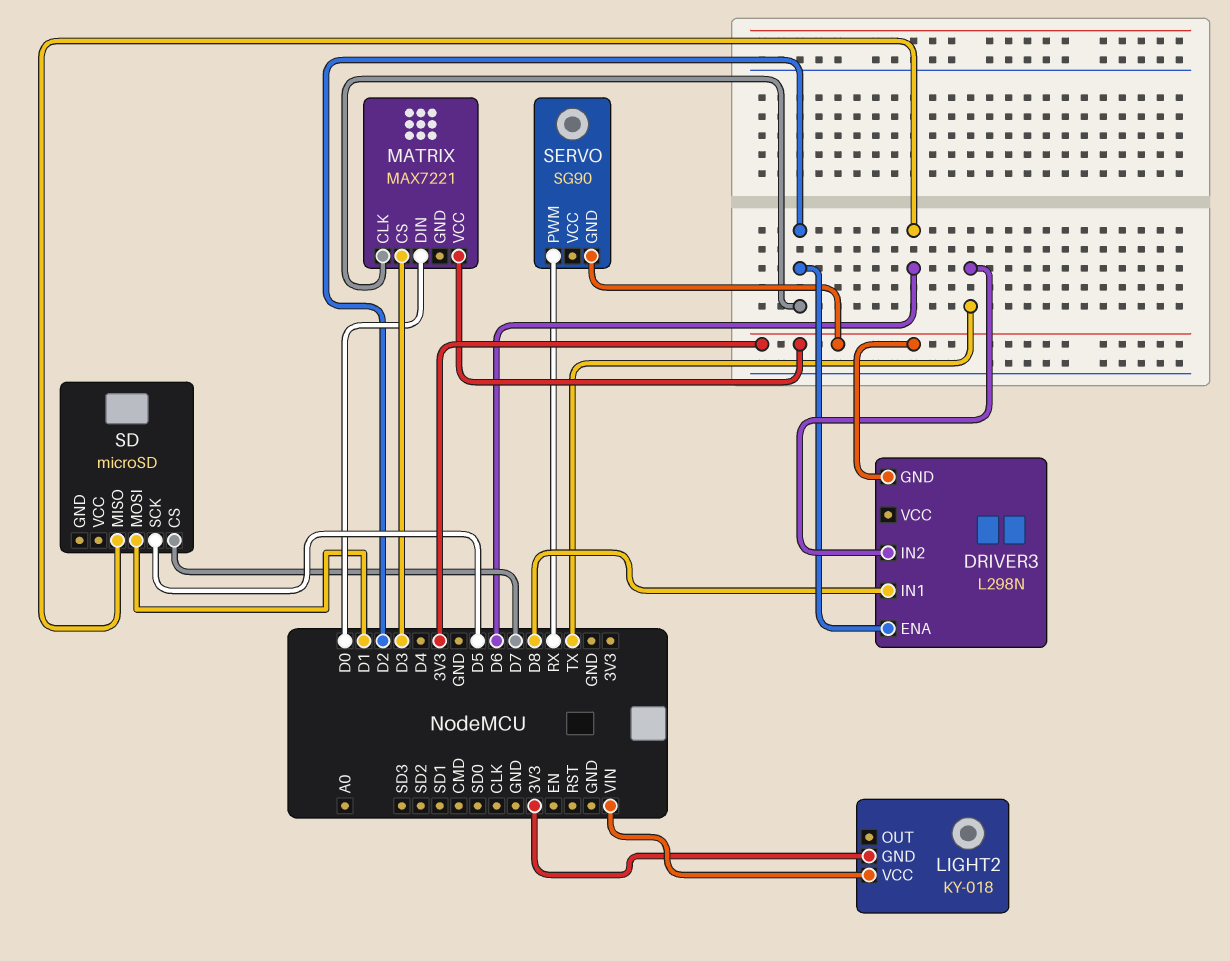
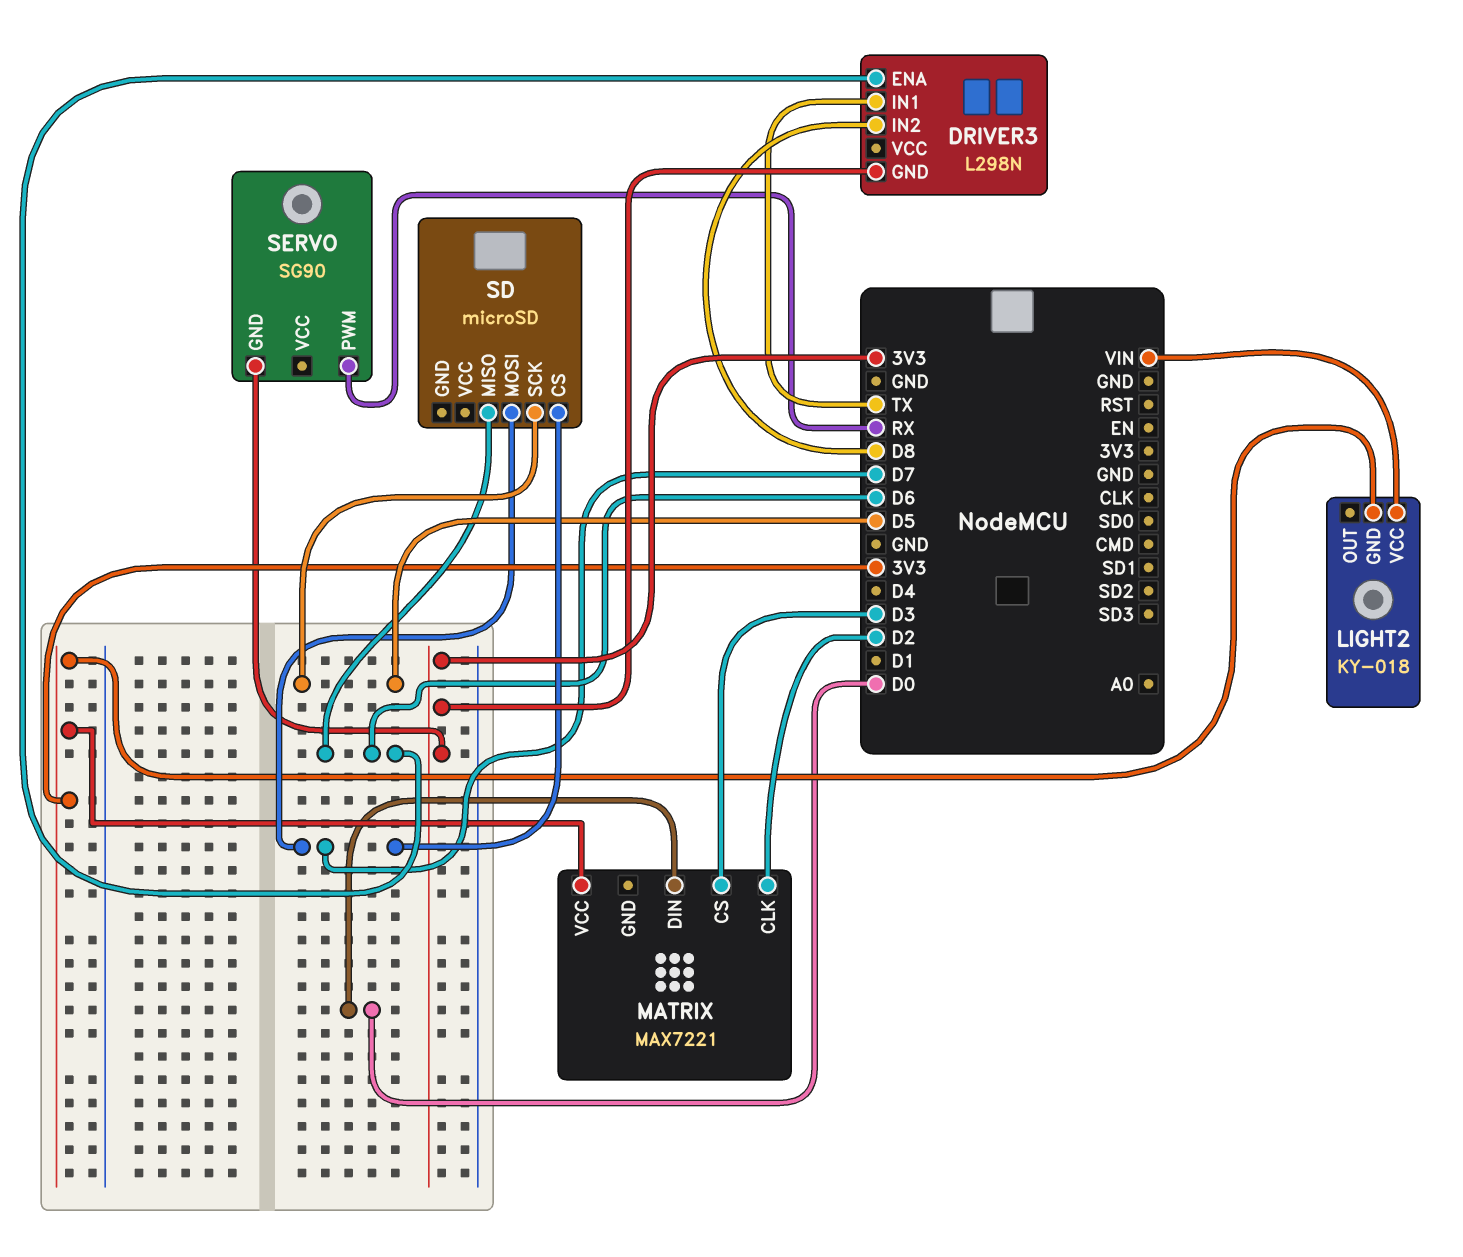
DRIVER3 pin ENA: D2 -> D6
DRIVER3 pin IN1: D8 -> TX
DRIVER3 pin IN2: TX -> D8
SD pin MOSI: D1 -> D7

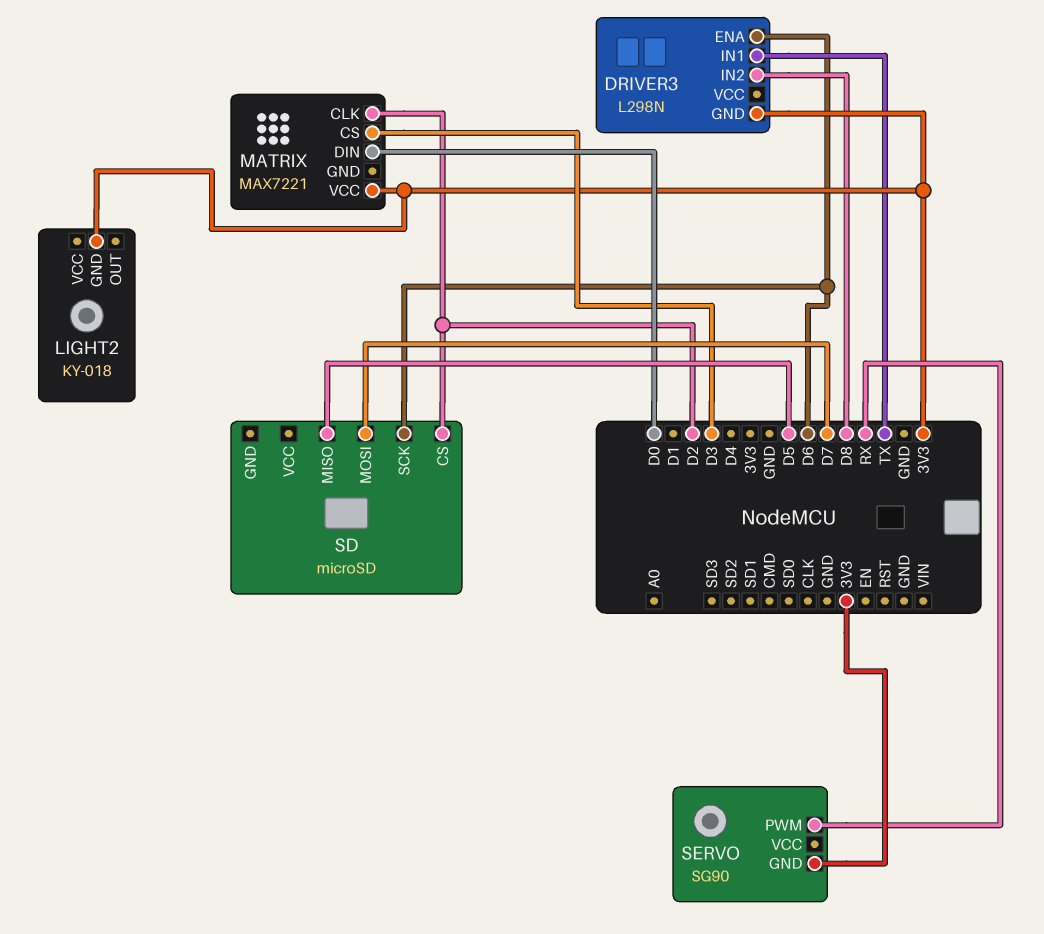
LIGHT2 pin VCC: VIN -> none
SD pin CS: D7 -> D2
SD pin MISO: D6 -> D5
SD pin SCK: D5 -> D6

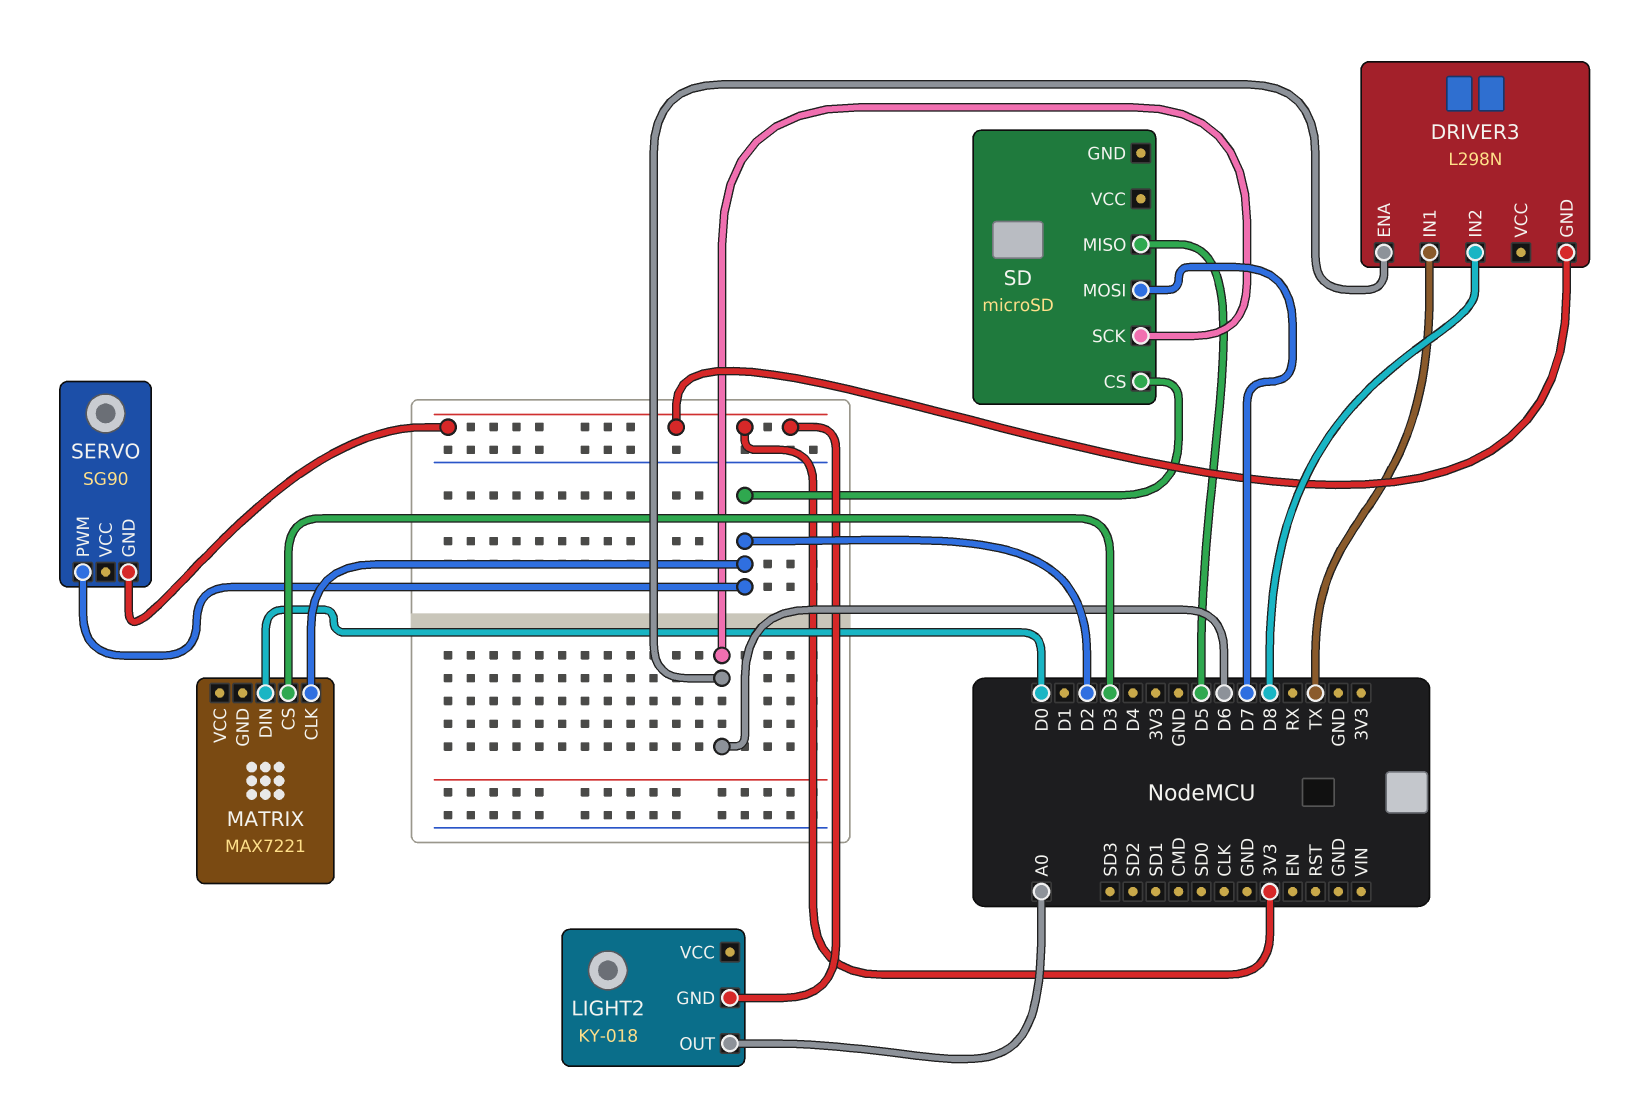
LIGHT2 pin OUT: none -> A0
MATRIX pin VCC: 3V3 -> none
SERVO pin PWM: RX -> D2

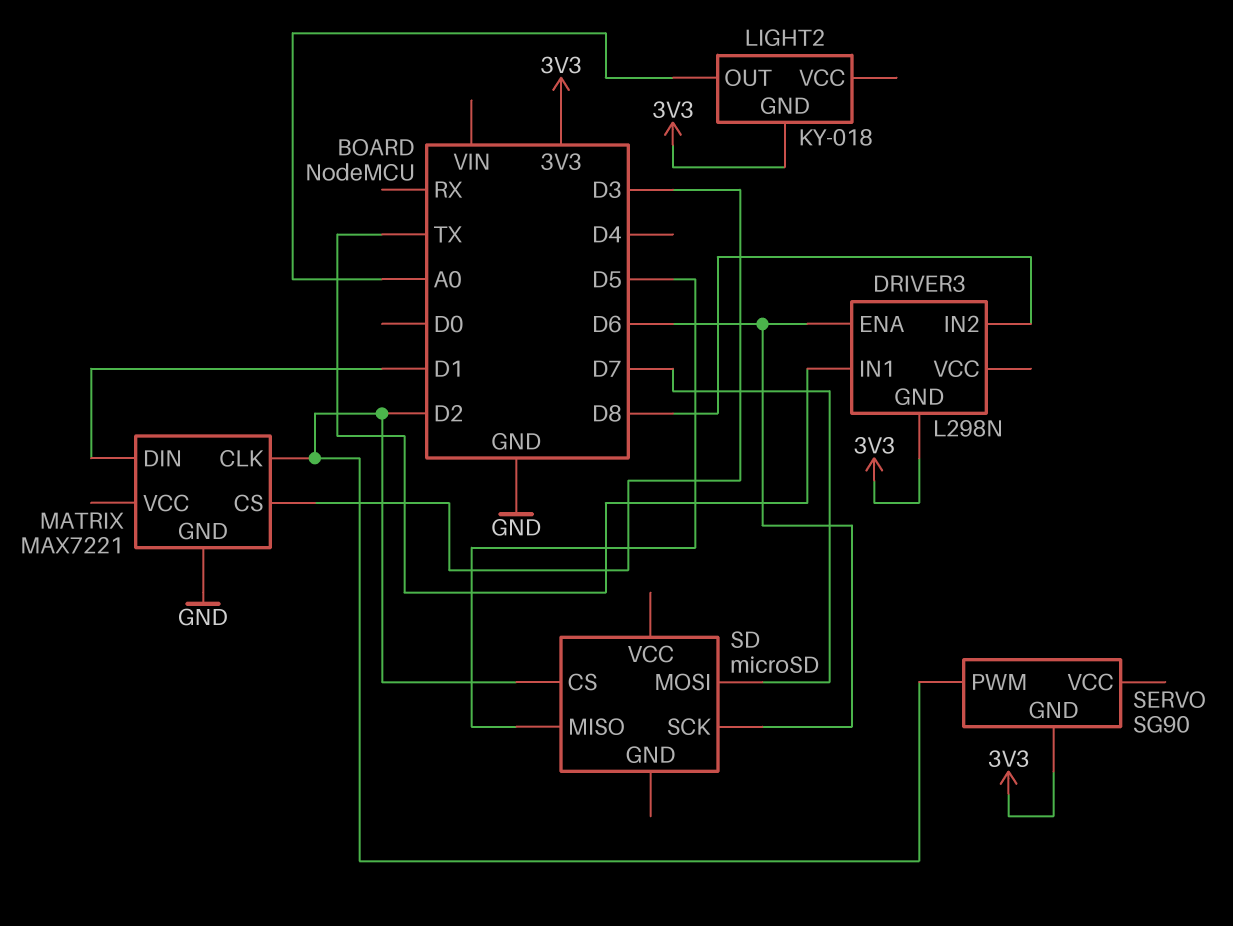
MATRIX pin DIN: D0 -> D1
MATRIX pin GND: none -> GND

